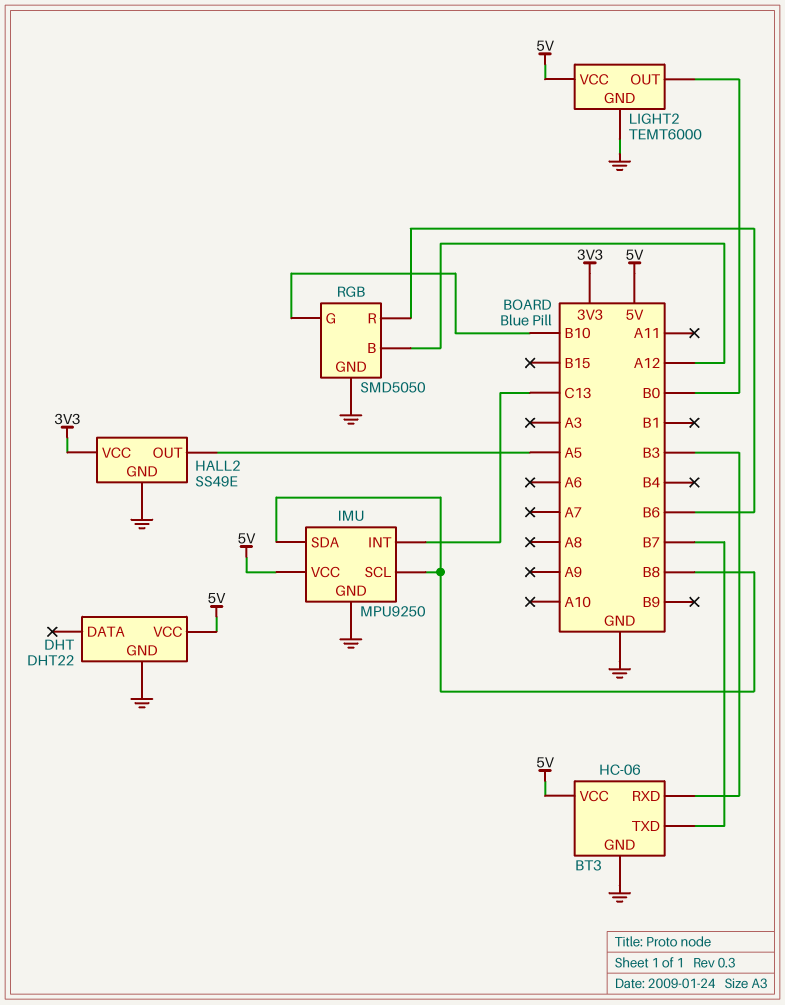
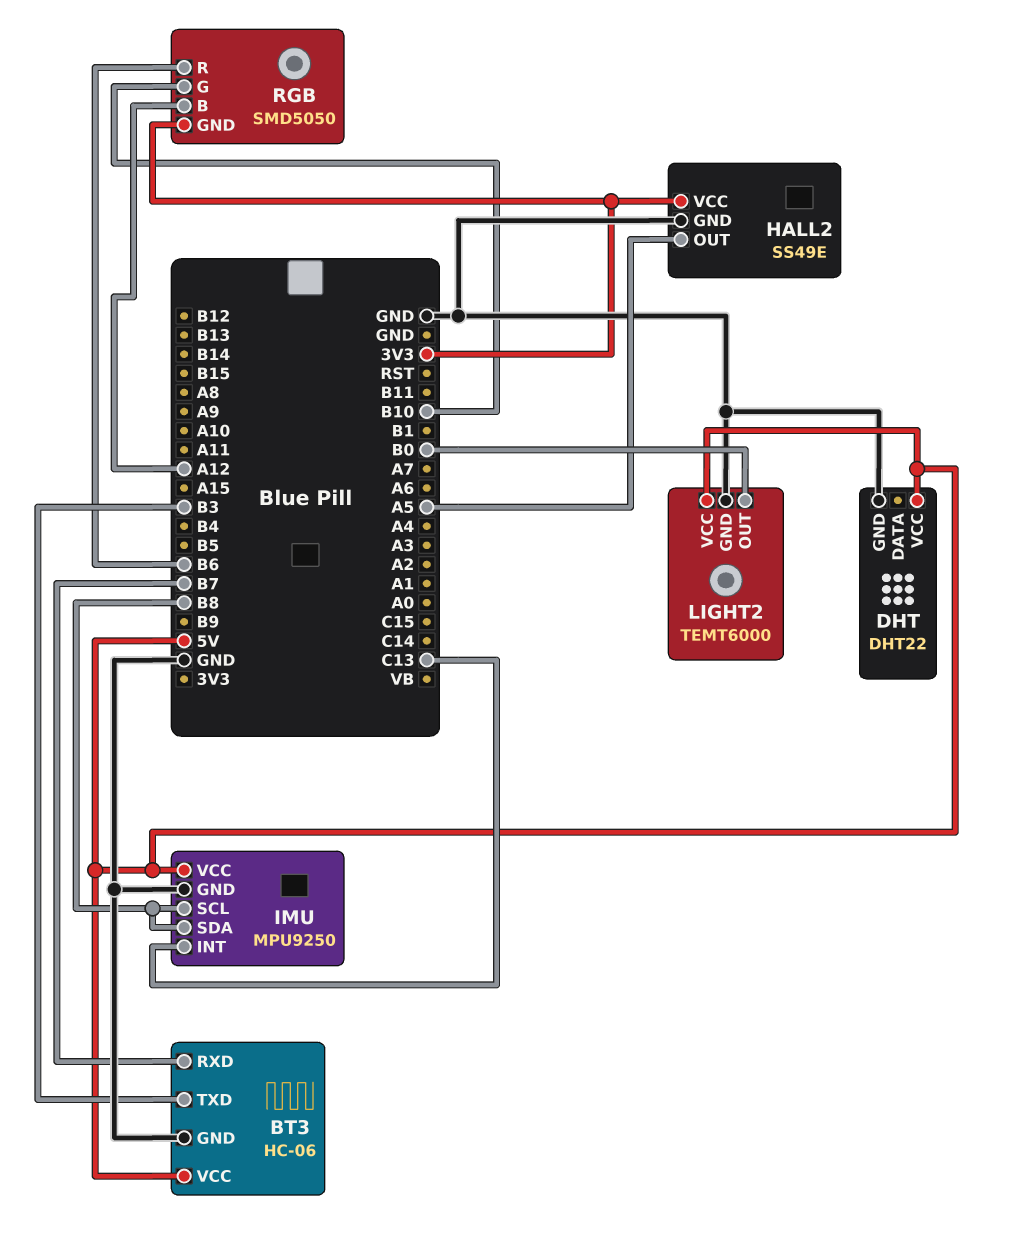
BT3 pin RXD: B3 -> B7
BT3 pin TXD: B7 -> B3
RGB pin GND: GND -> 3V3

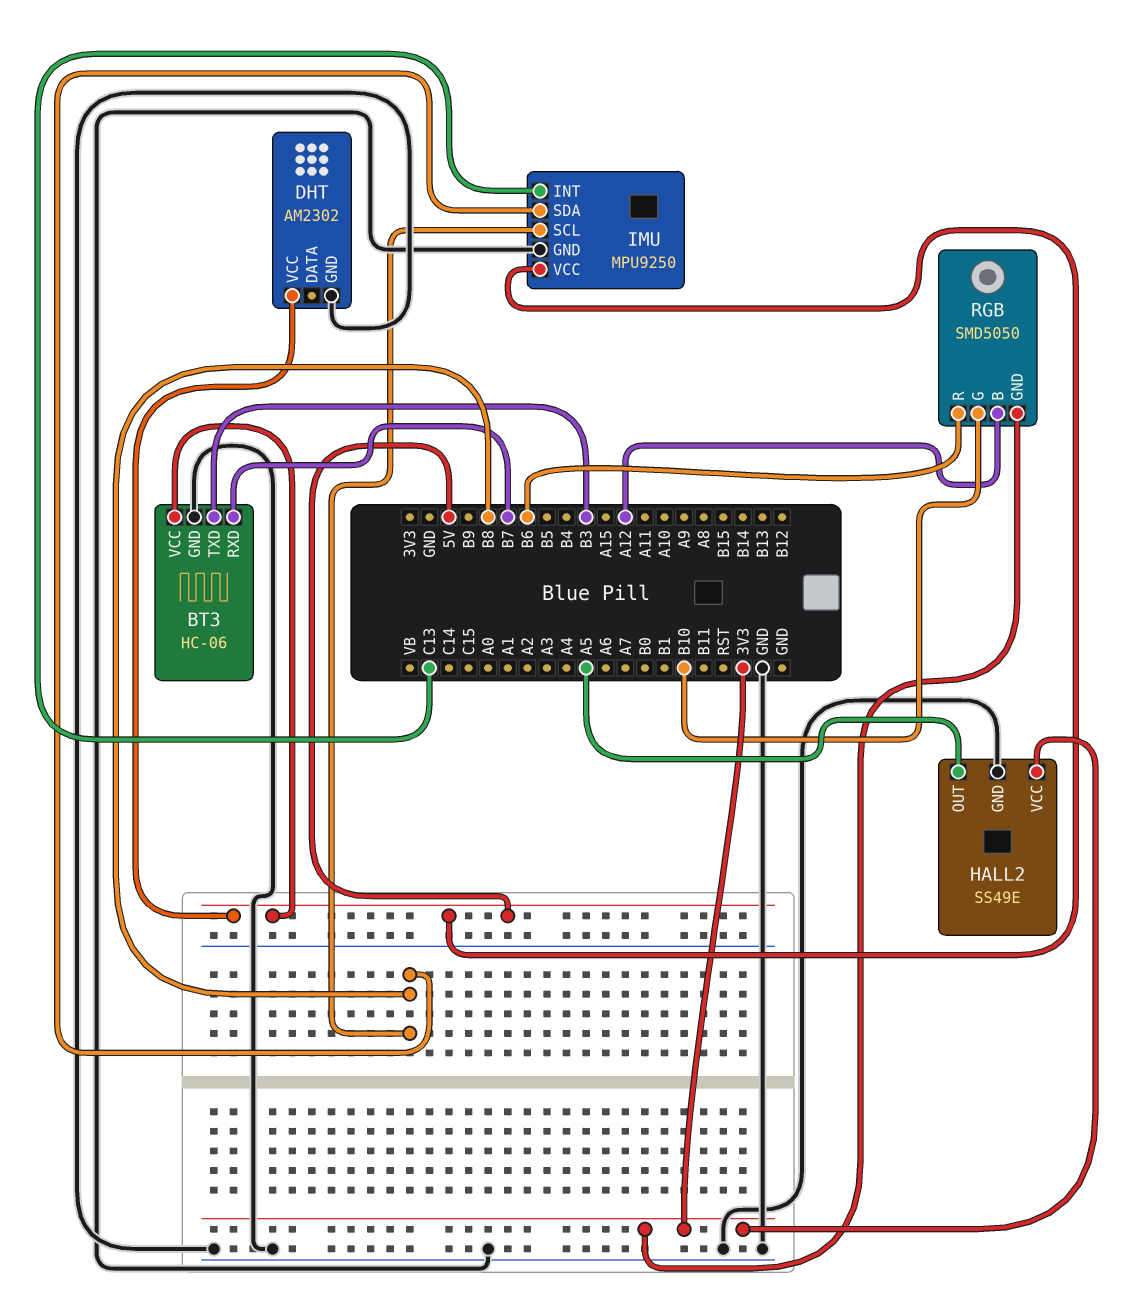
DHT: DHT22 -> AM2302
LIGHT2: TEMT6000 -> none
LIGHT2 pin GND: GND -> none
LIGHT2 pin OUT: B0 -> none
LIGHT2 pin VCC: 5V -> none

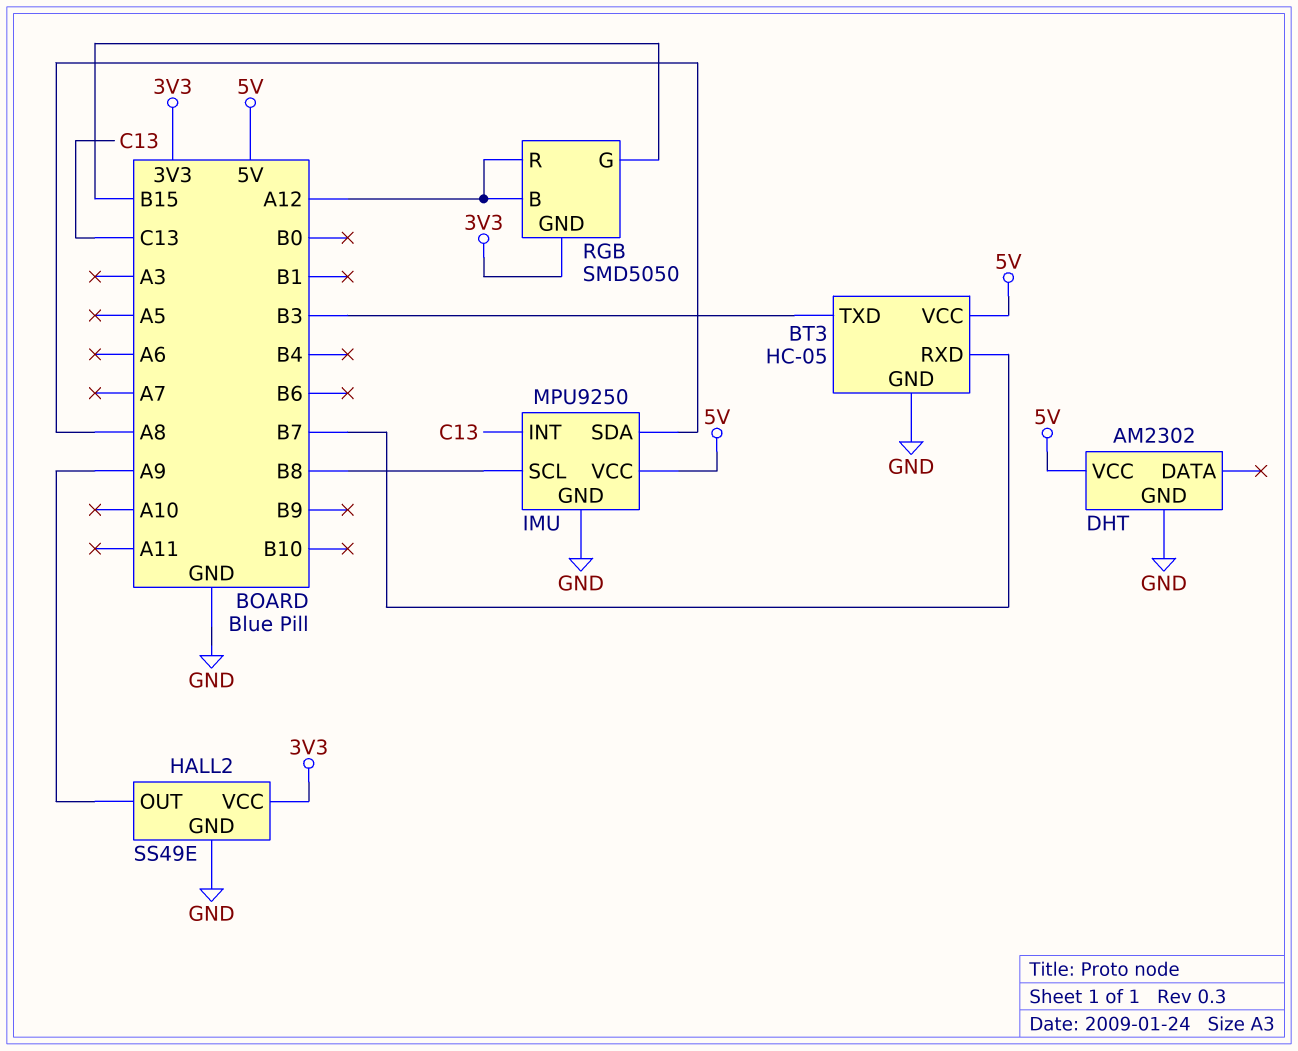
BT3: HC-06 -> HC-05
HALL2 pin OUT: A5 -> A9
IMU pin SDA: B8 -> A8
RGB pin G: B10 -> B15
RGB pin R: B6 -> A12

